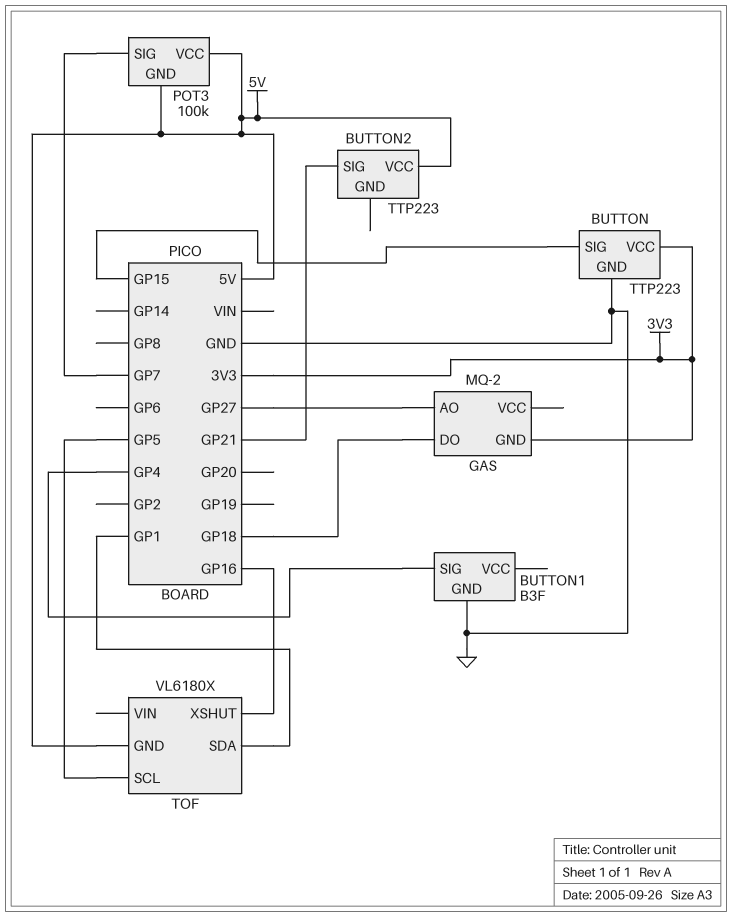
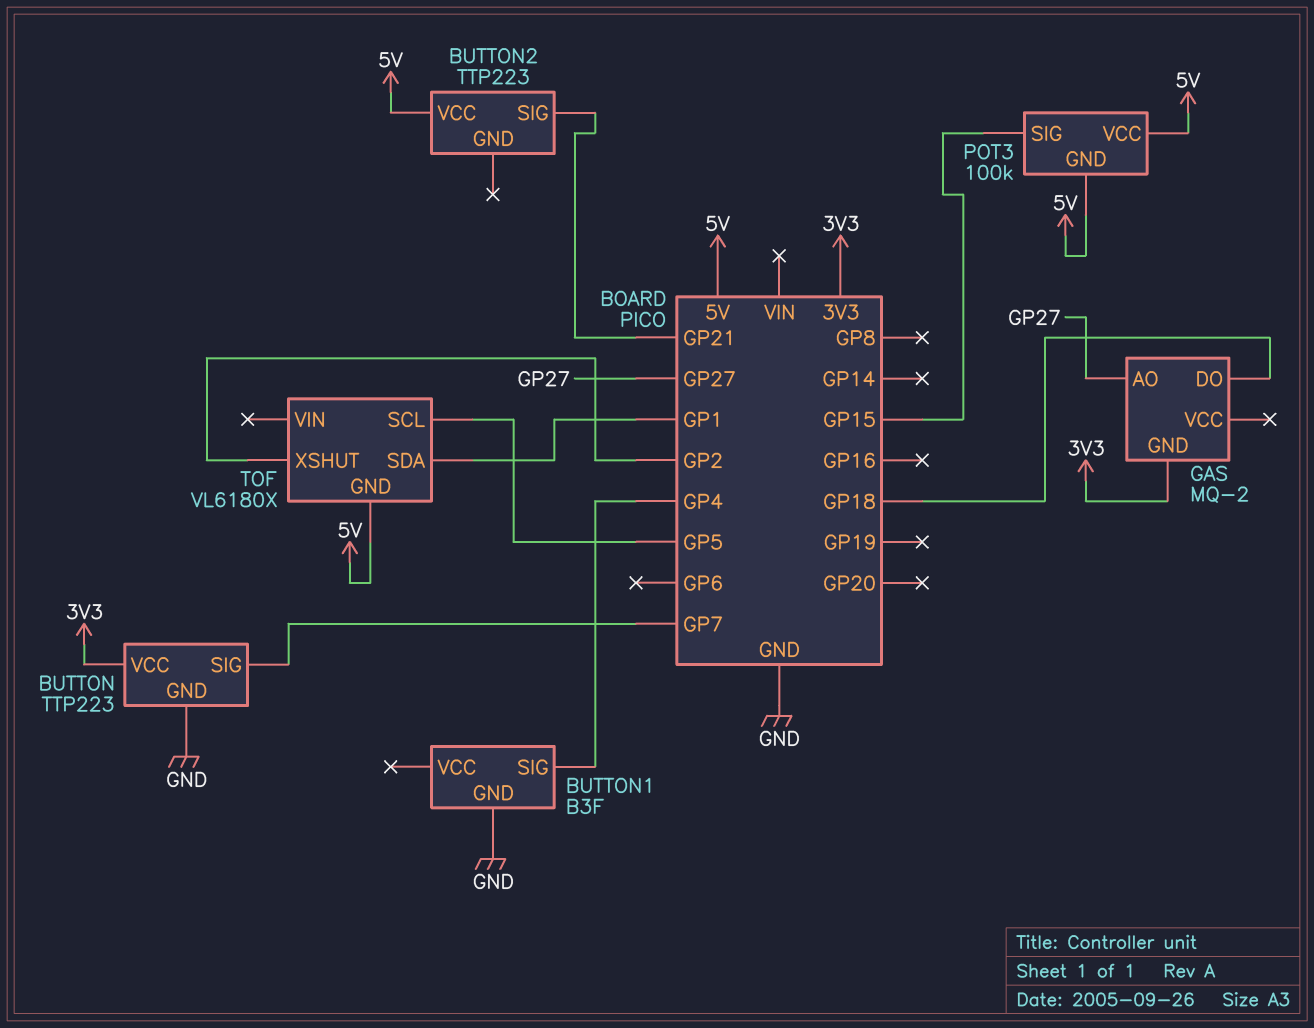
BUTTON pin SIG: GP15 -> GP7
POT3 pin SIG: GP7 -> GP15
TOF pin XSHUT: GP16 -> GP2

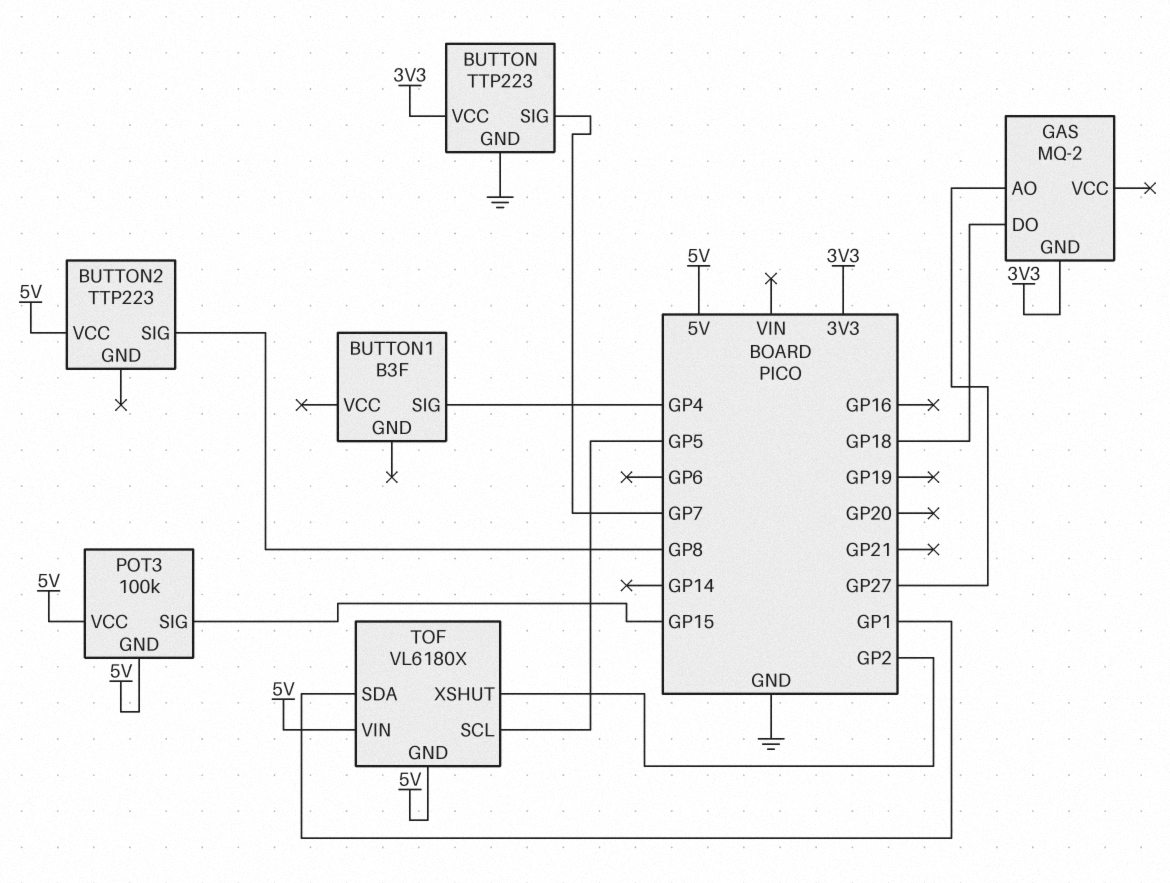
BUTTON1 pin GND: GND -> none
BUTTON2 pin SIG: GP21 -> GP8
TOF pin VIN: none -> 5V

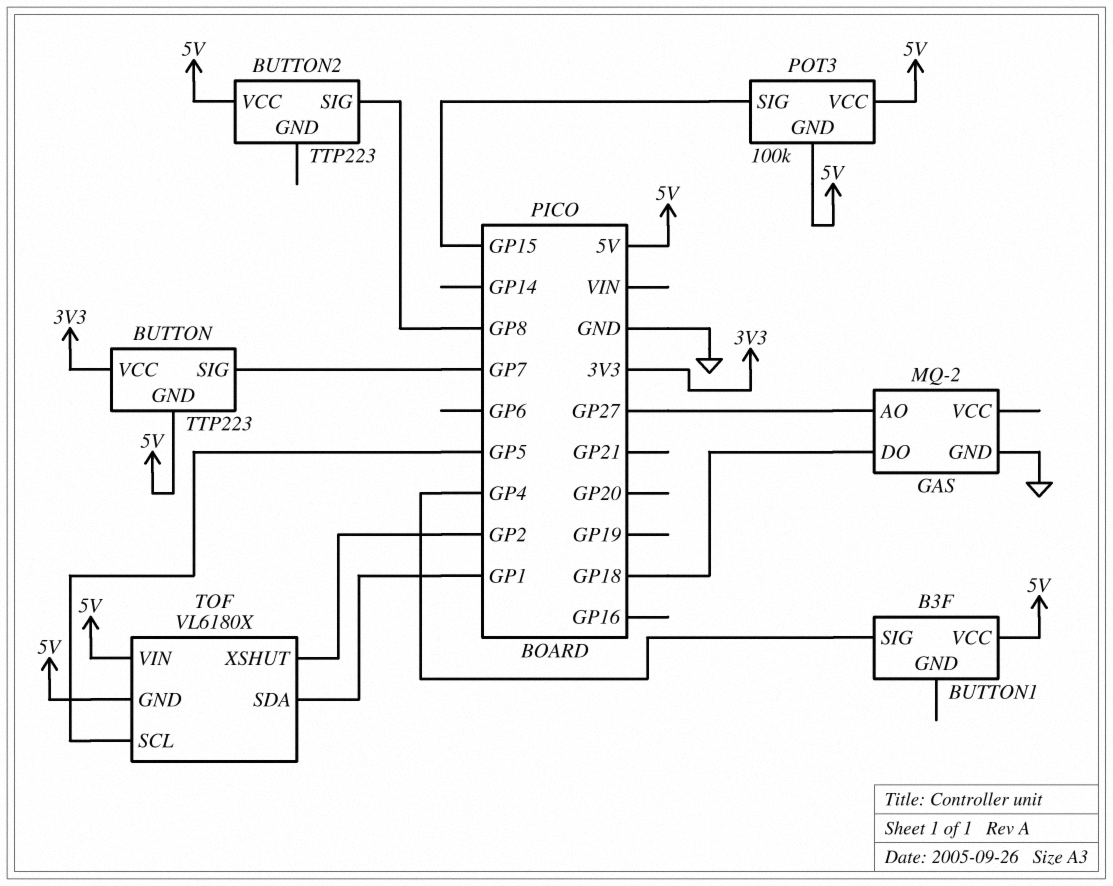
BUTTON pin GND: GND -> 5V
BUTTON1 pin VCC: none -> 5V
GAS pin GND: 3V3 -> GND

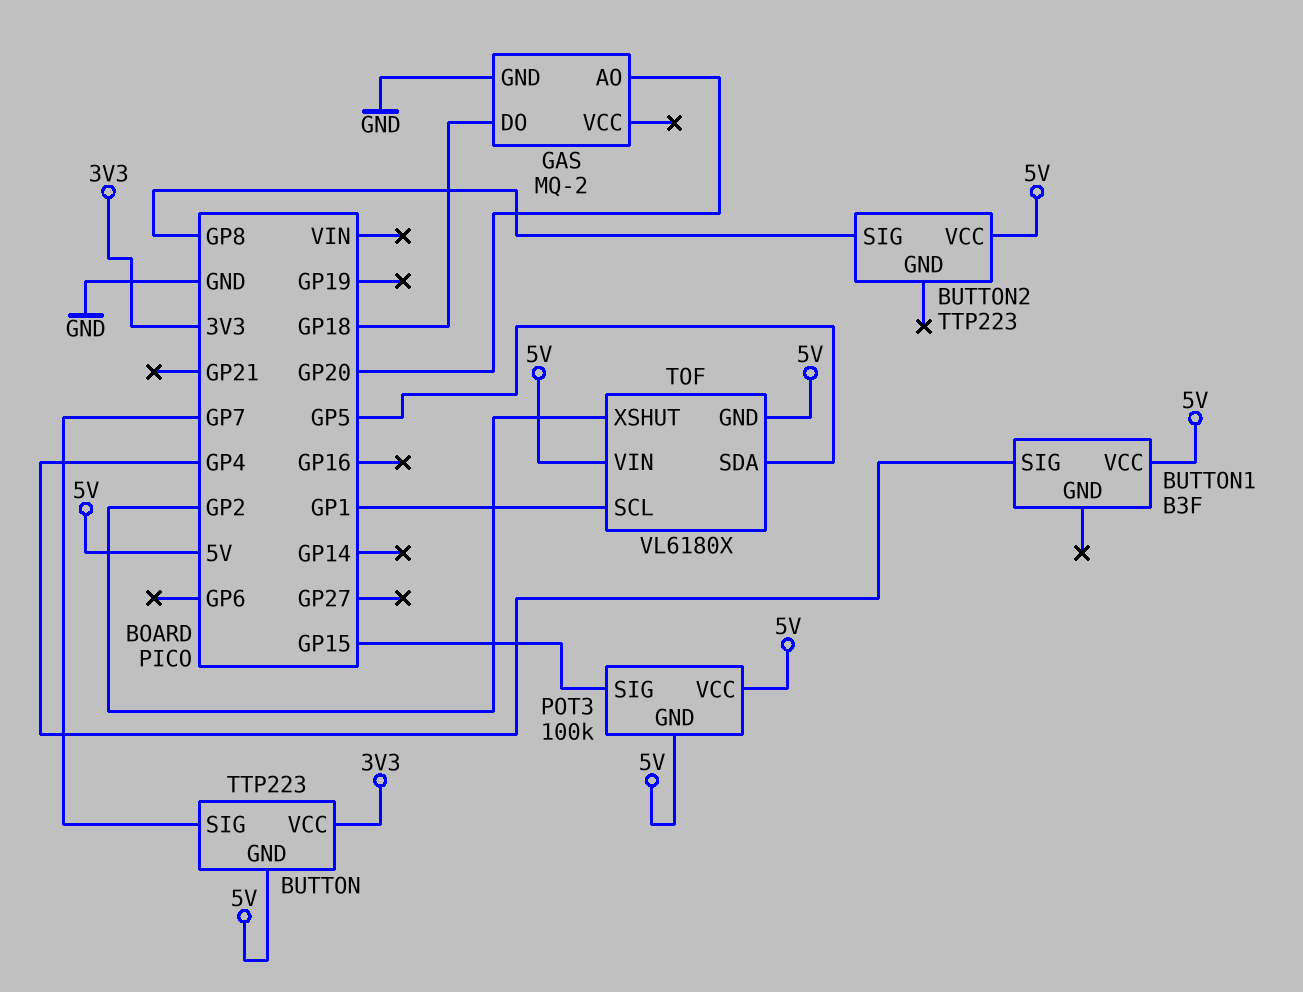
GAS pin AO: GP27 -> GP20
TOF pin SCL: GP5 -> GP1
TOF pin SDA: GP1 -> GP5

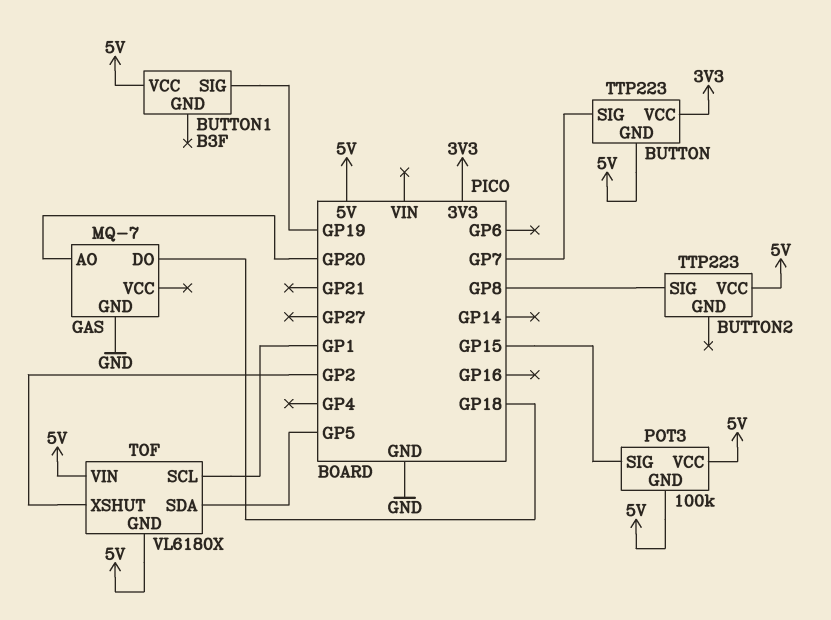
BUTTON1 pin SIG: GP4 -> GP19
GAS: MQ-2 -> MQ-7

